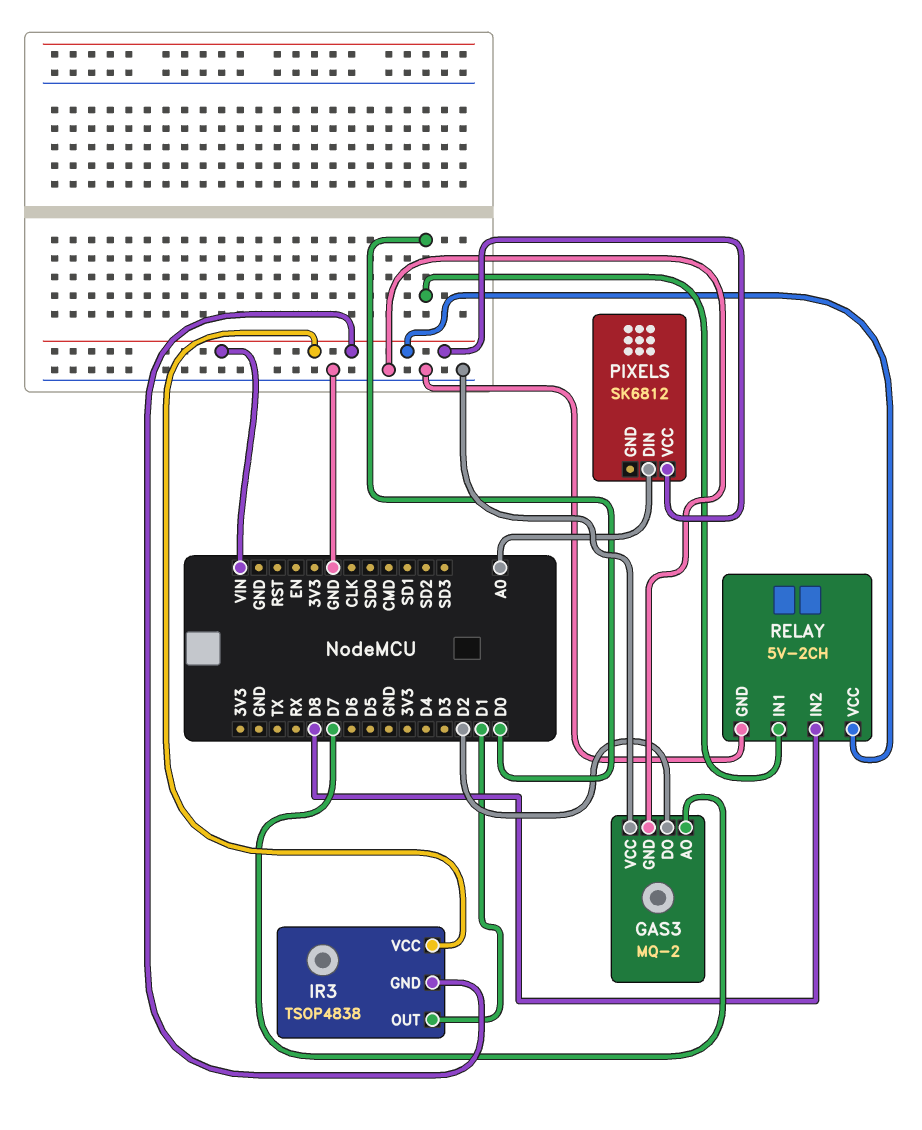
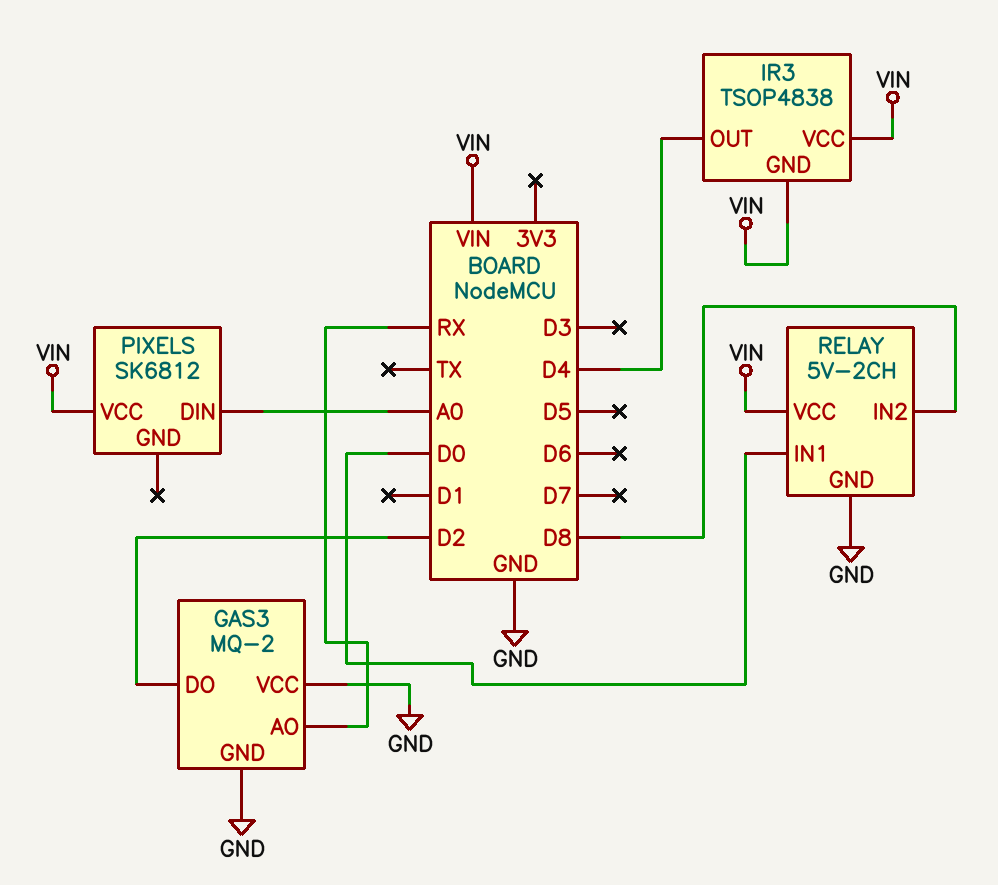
GAS3 pin AO: D7 -> RX
IR3 pin OUT: D1 -> D4

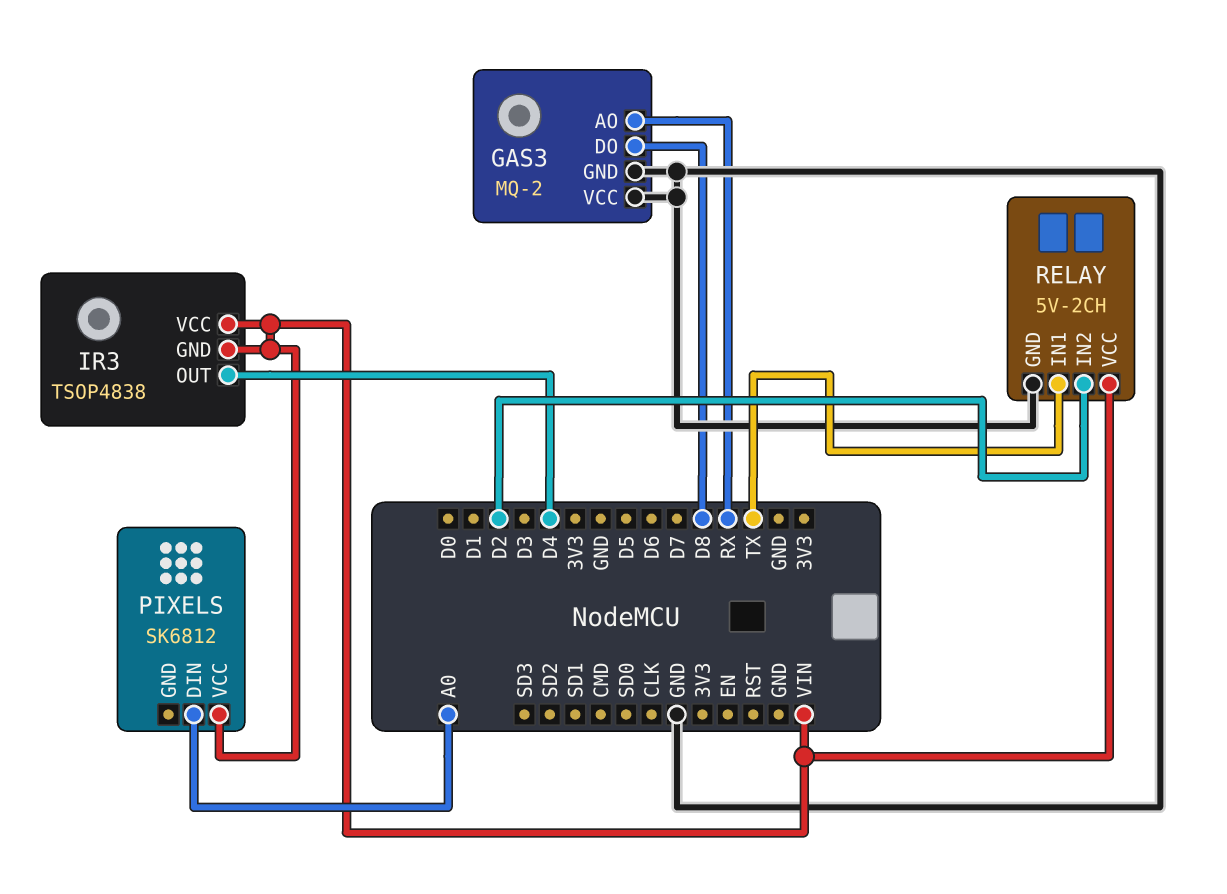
GAS3 pin DO: D2 -> D8
RELAY pin IN1: D0 -> TX
RELAY pin IN2: D8 -> D2

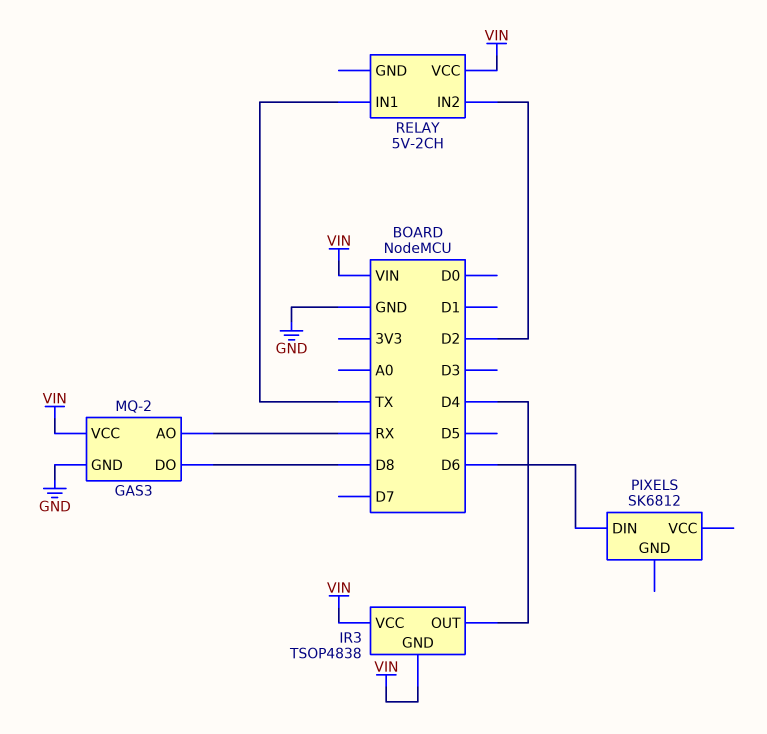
GAS3 pin VCC: GND -> VIN
PIXELS pin DIN: A0 -> D6
PIXELS pin VCC: VIN -> none
RELAY pin GND: GND -> none

